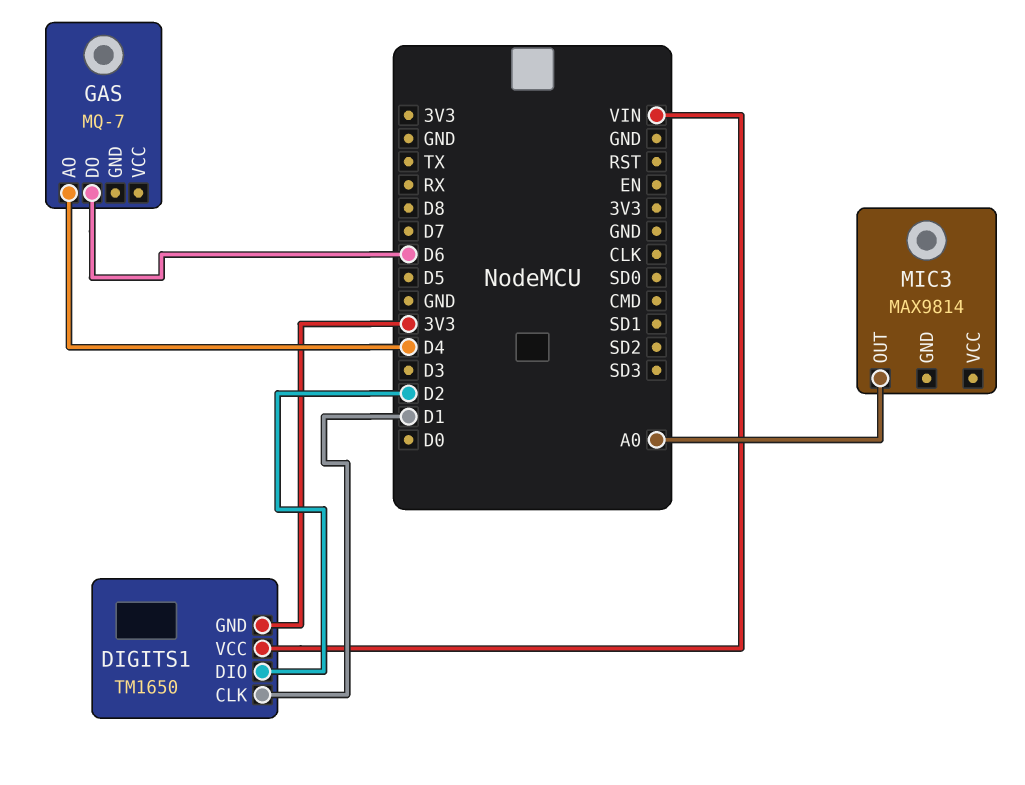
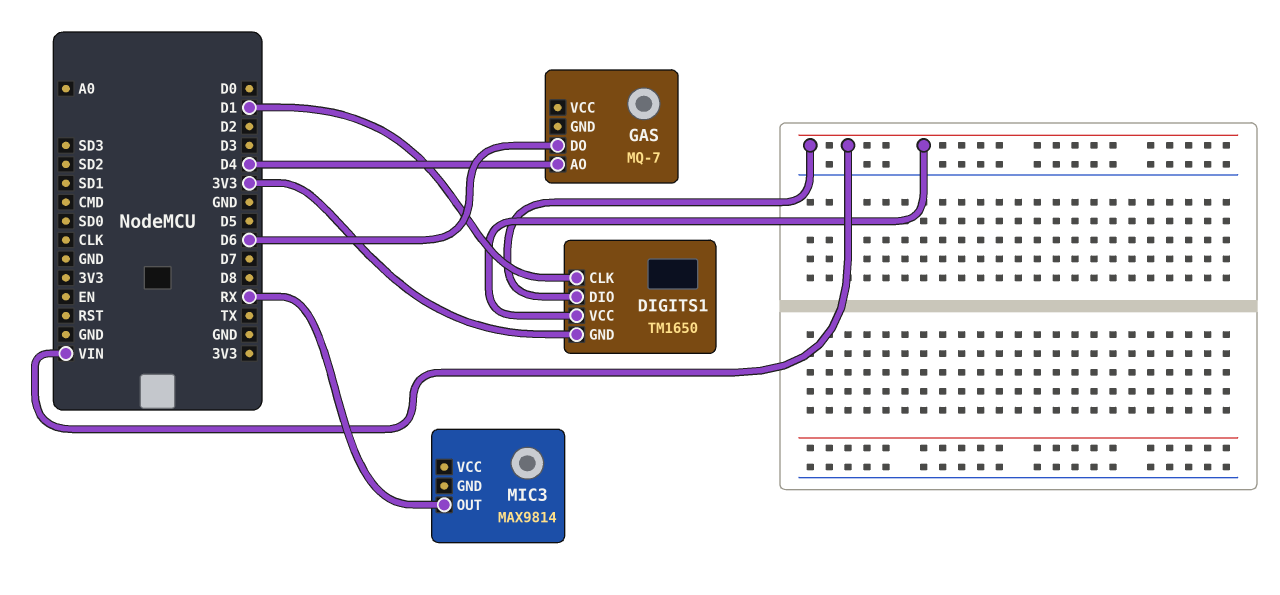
DIGITS1 pin DIO: D2 -> VIN
MIC3 pin OUT: A0 -> RX

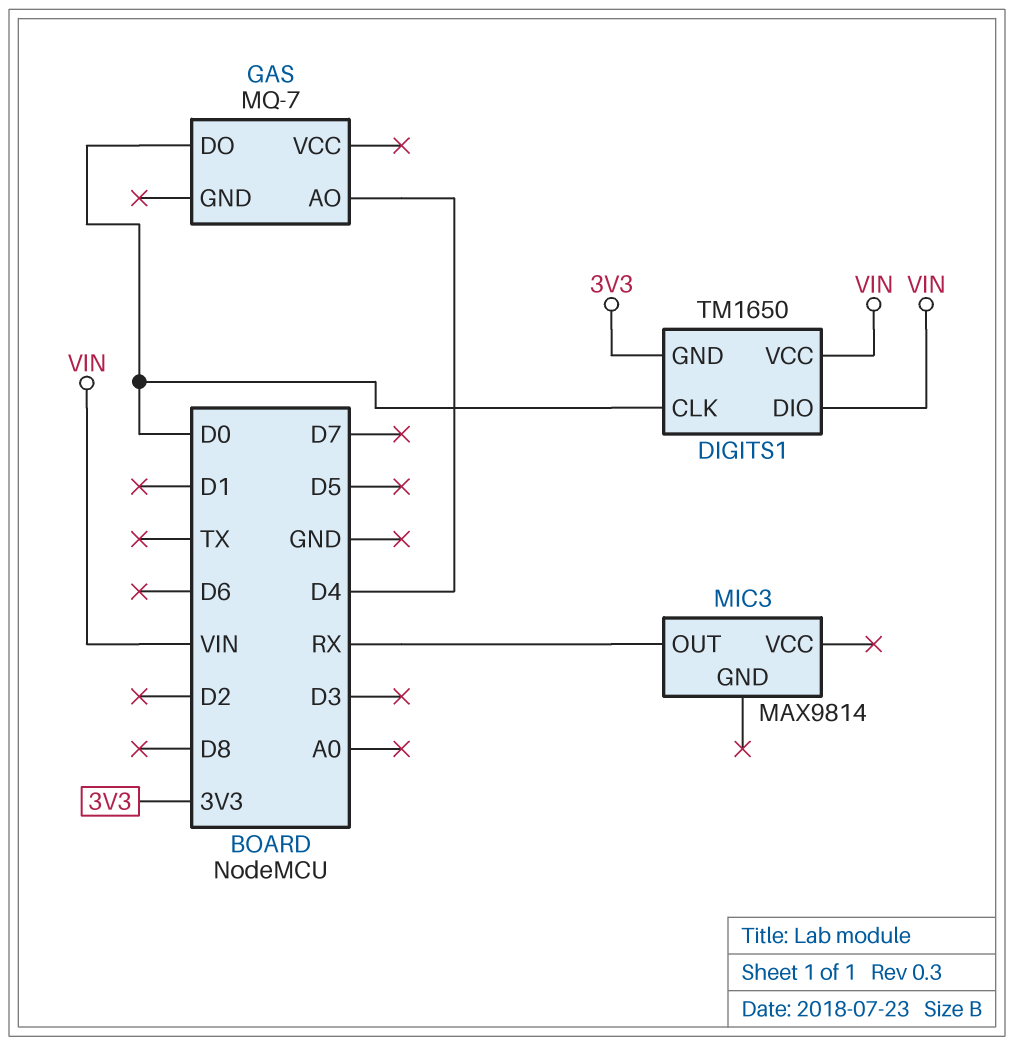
DIGITS1 pin CLK: D1 -> D0
GAS pin DO: D6 -> D0

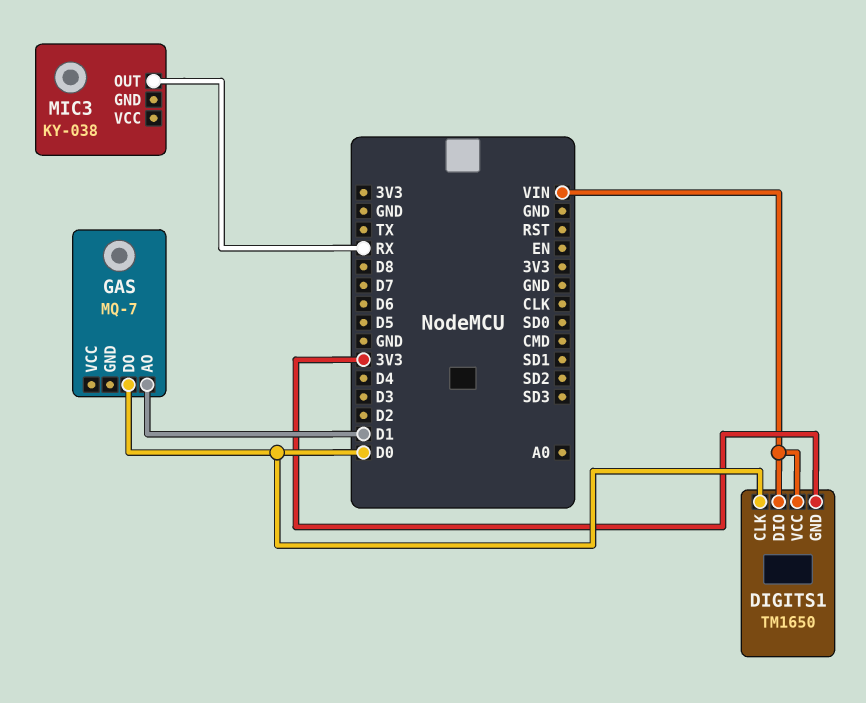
GAS pin AO: D4 -> D1
MIC3: MAX9814 -> KY-038

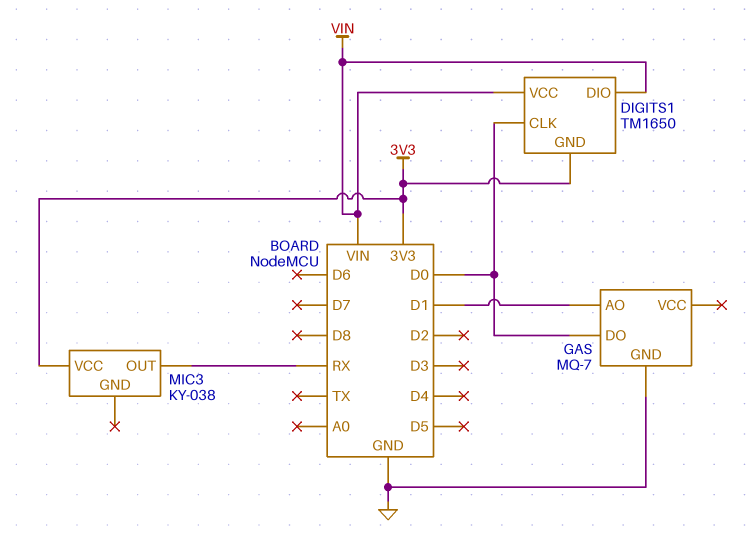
GAS pin GND: none -> GND
MIC3 pin VCC: none -> 3V3

